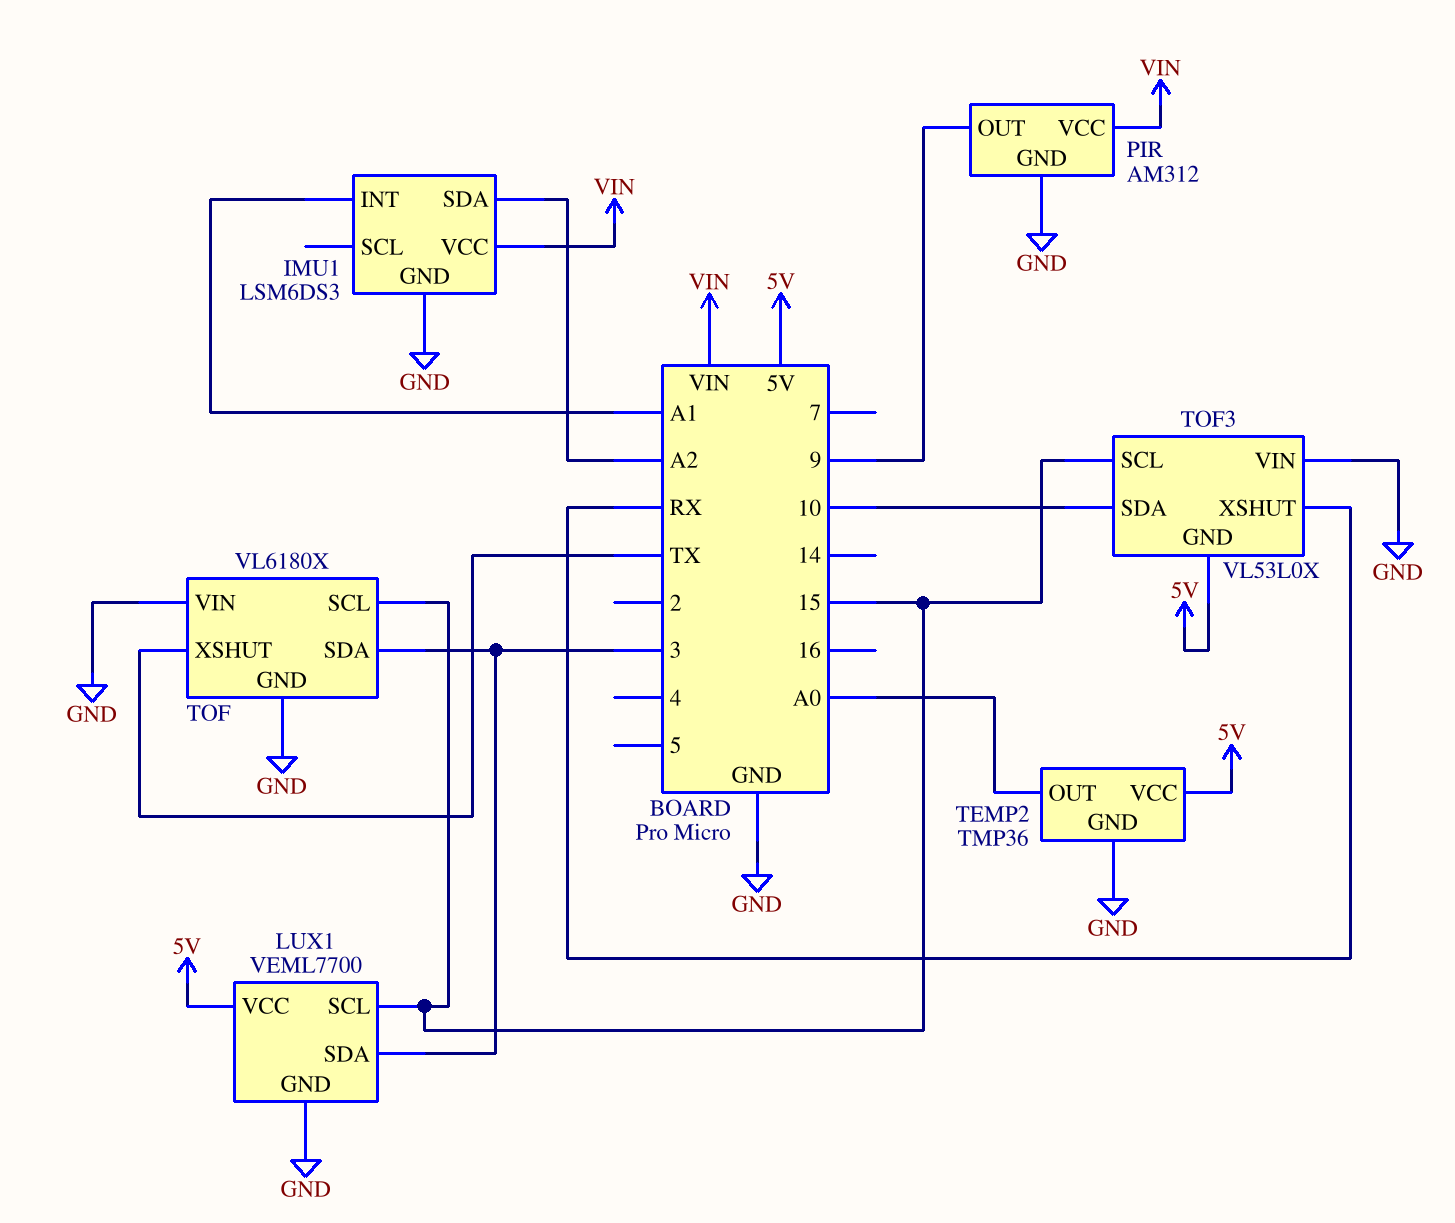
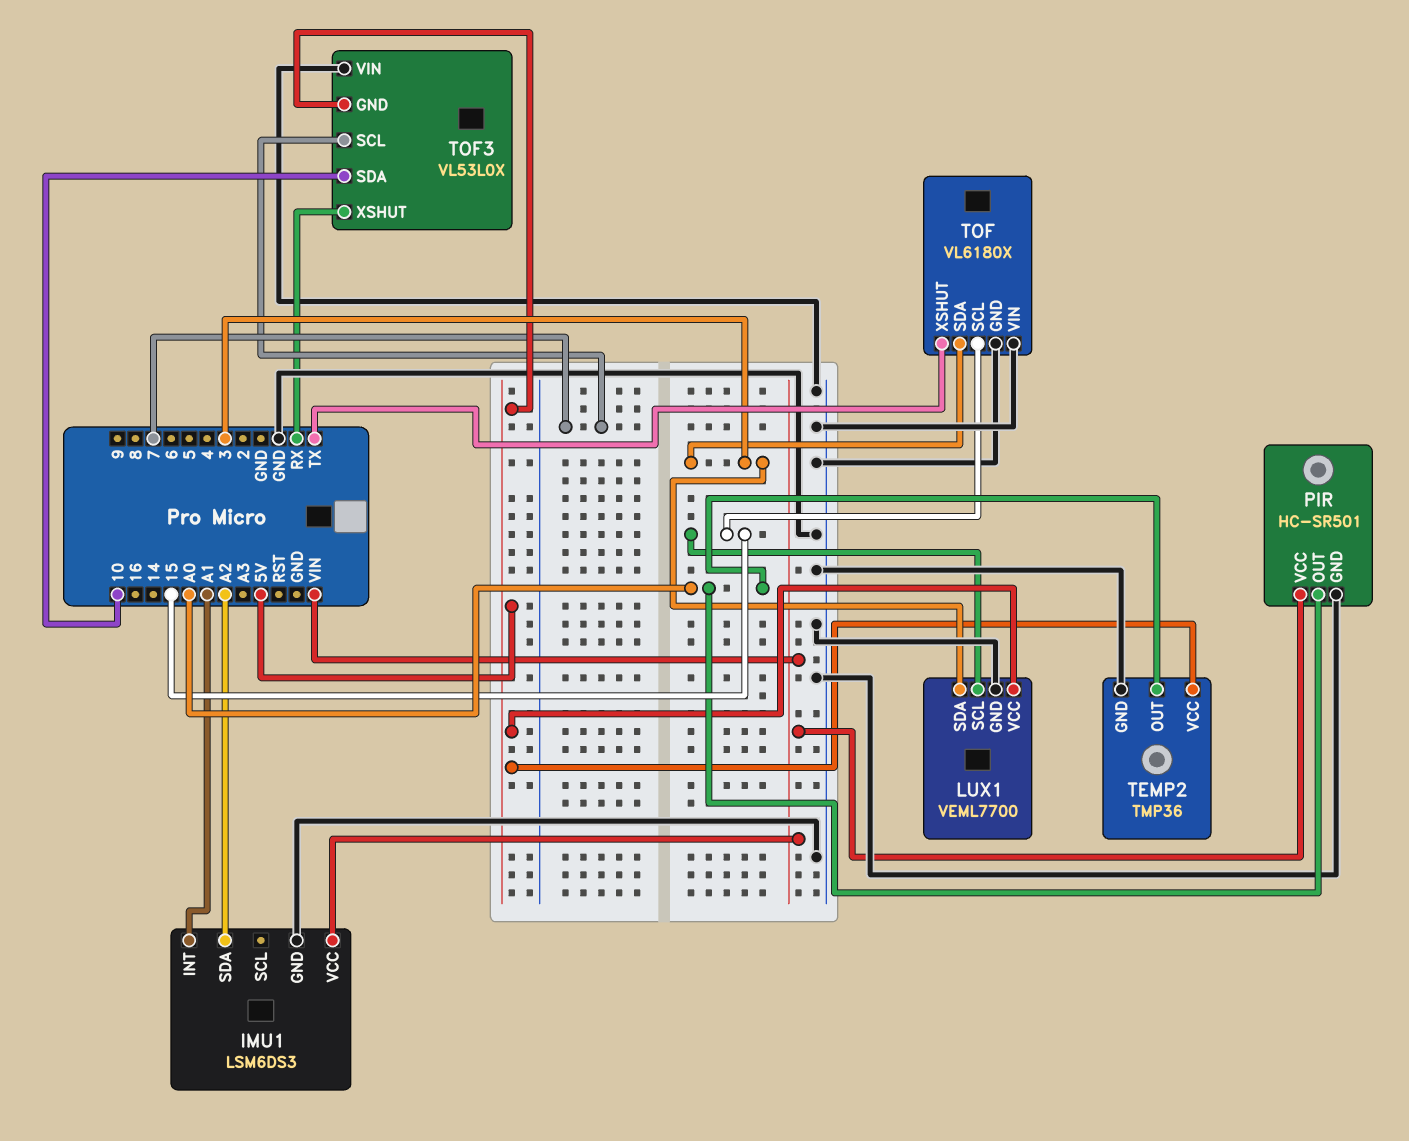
PIR: AM312 -> HC-SR501
PIR pin OUT: 9 -> A0
TOF3 pin SCL: 15 -> 7

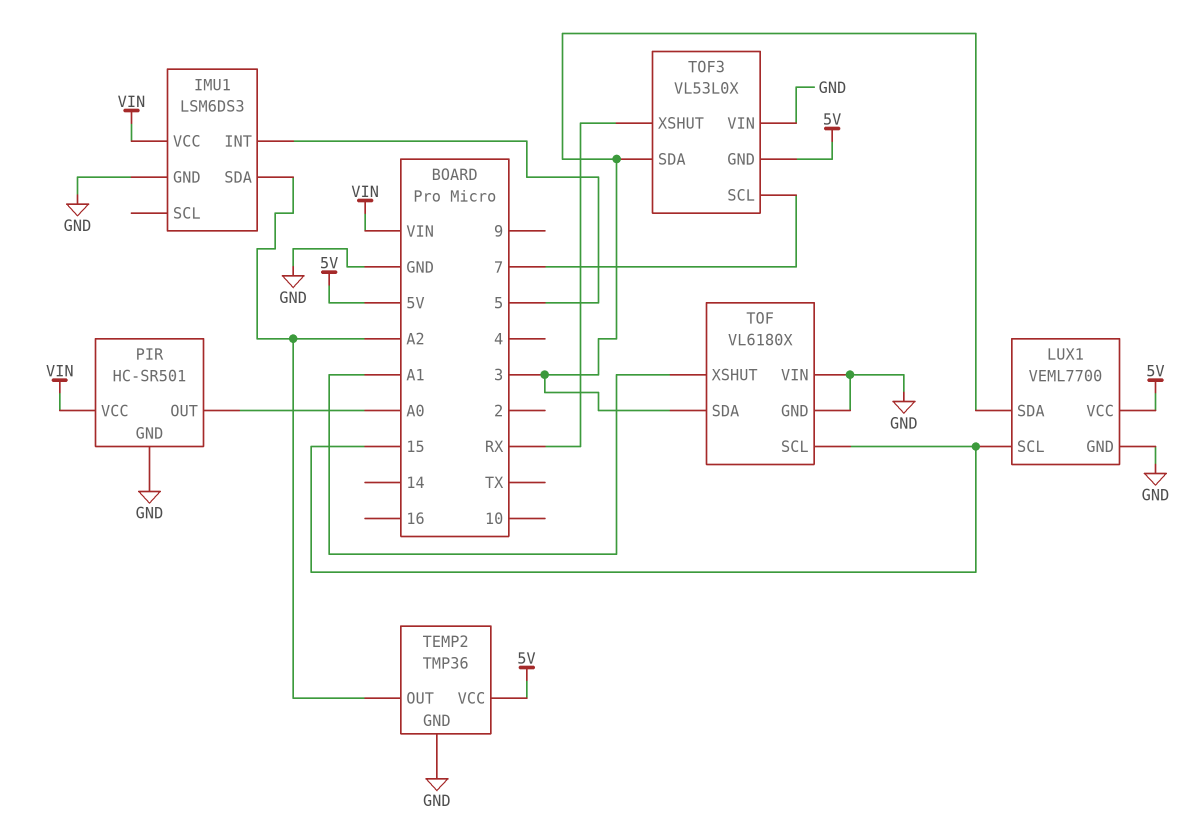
IMU1 pin INT: A1 -> 5
TEMP2 pin OUT: A0 -> A2
TOF pin XSHUT: TX -> A1
TOF3 pin SDA: 10 -> 3

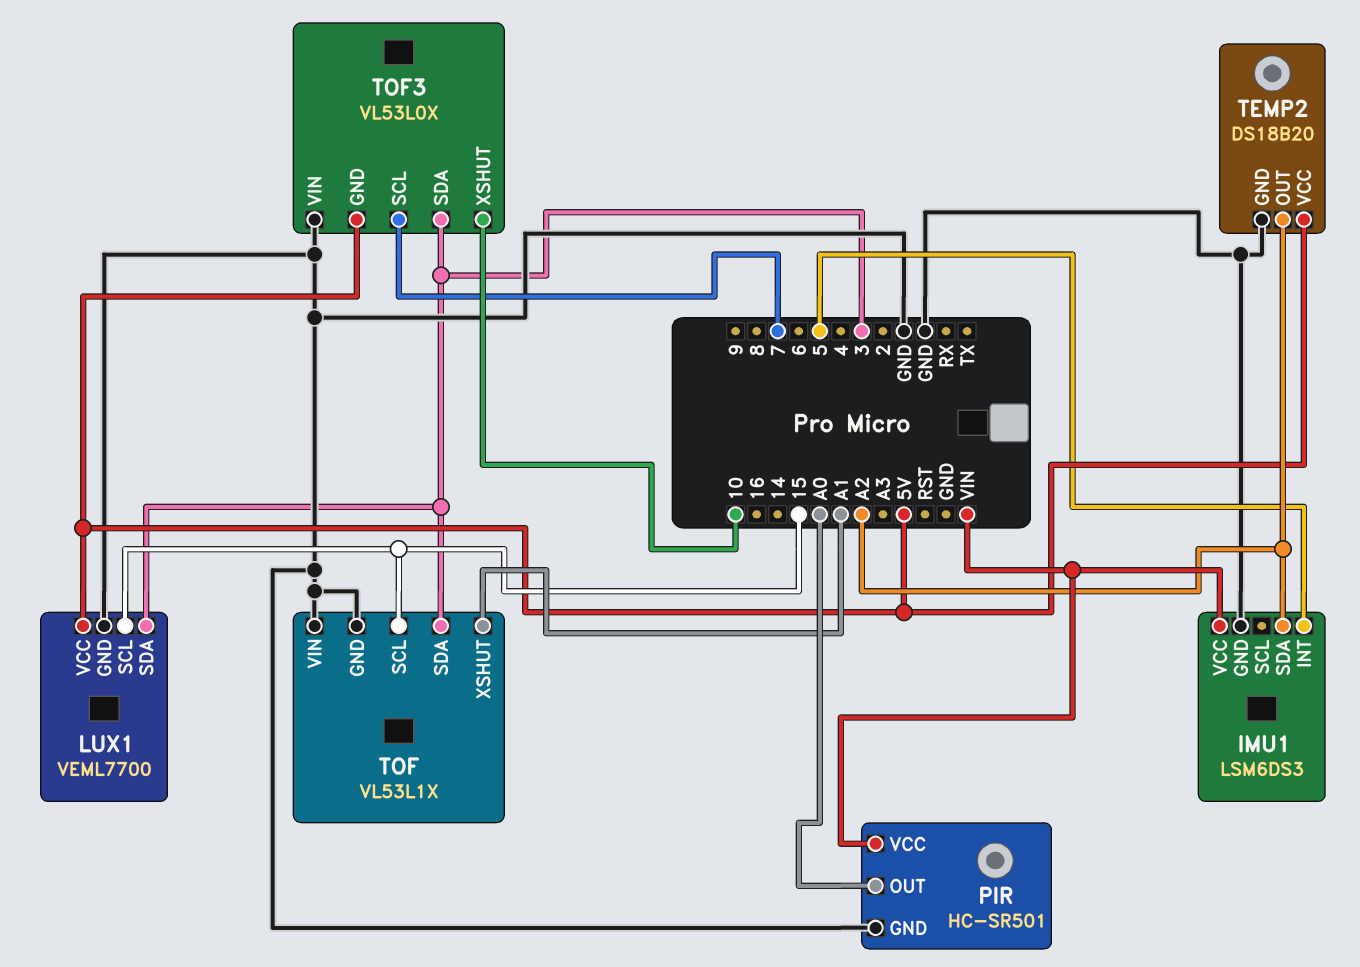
TEMP2: TMP36 -> DS18B20
TOF: VL6180X -> VL53L1X
TOF3 pin XSHUT: RX -> 10

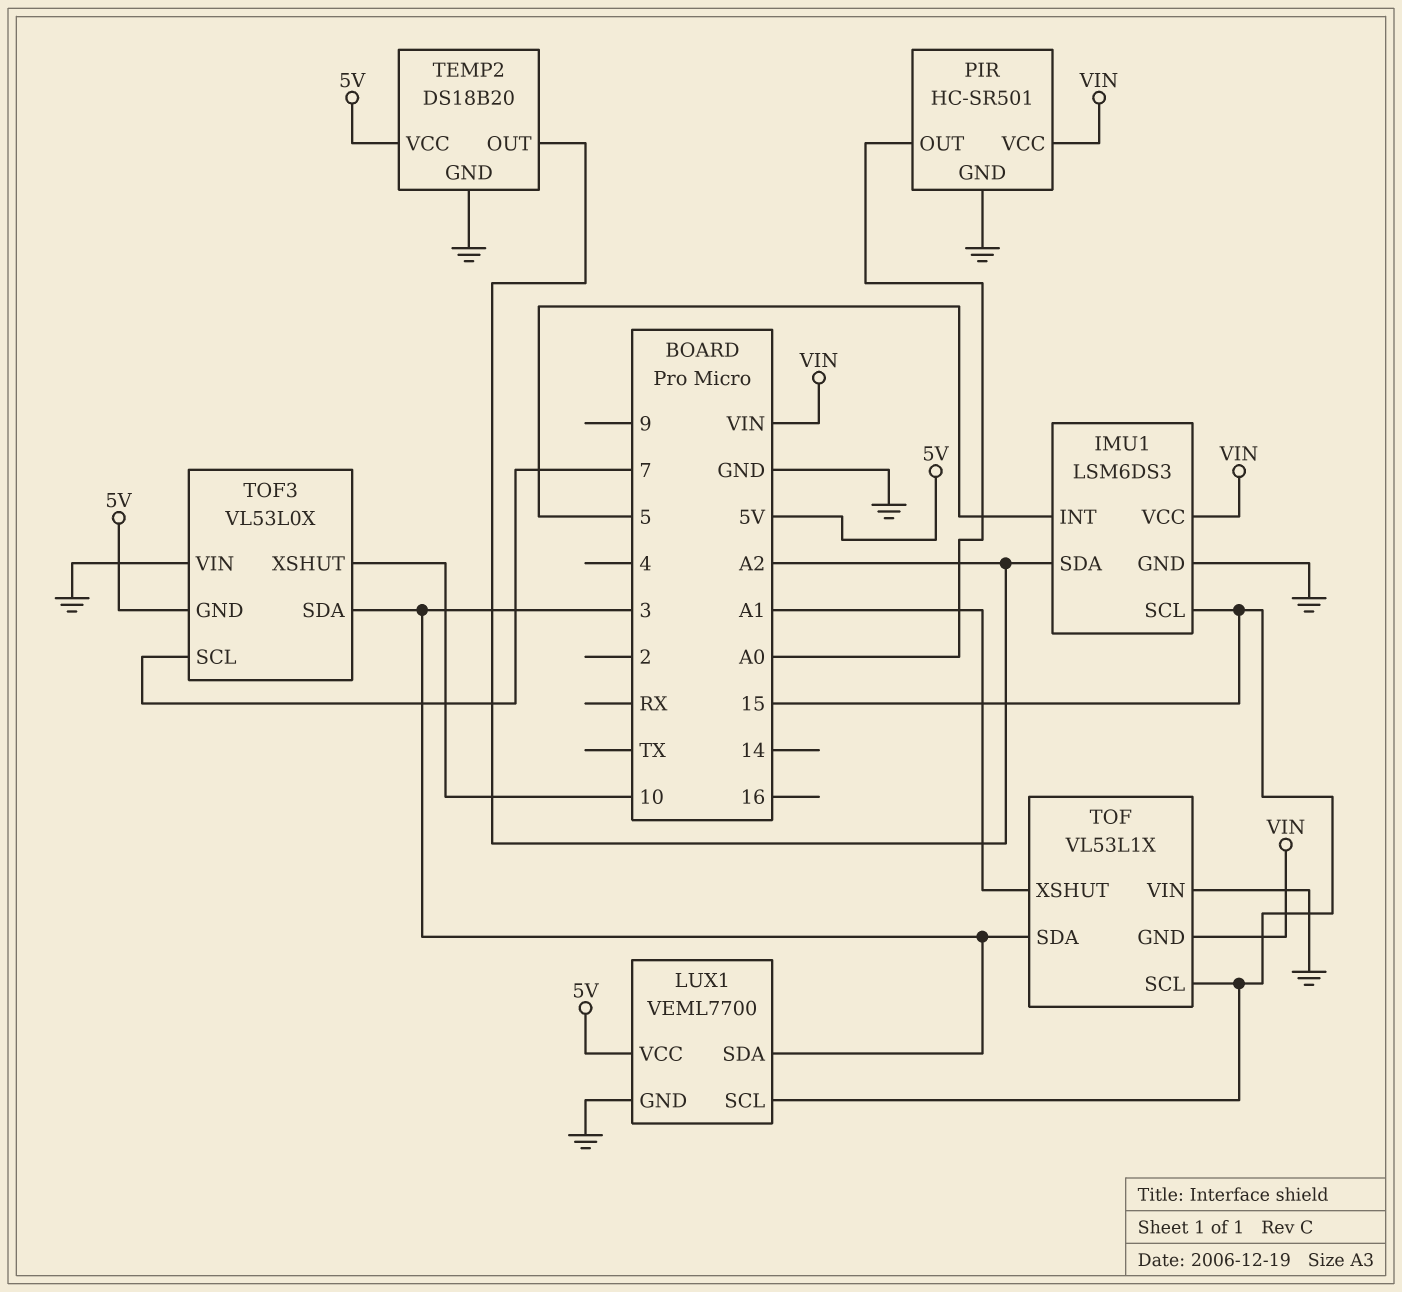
IMU1 pin SCL: none -> 15
TOF pin GND: GND -> VIN

